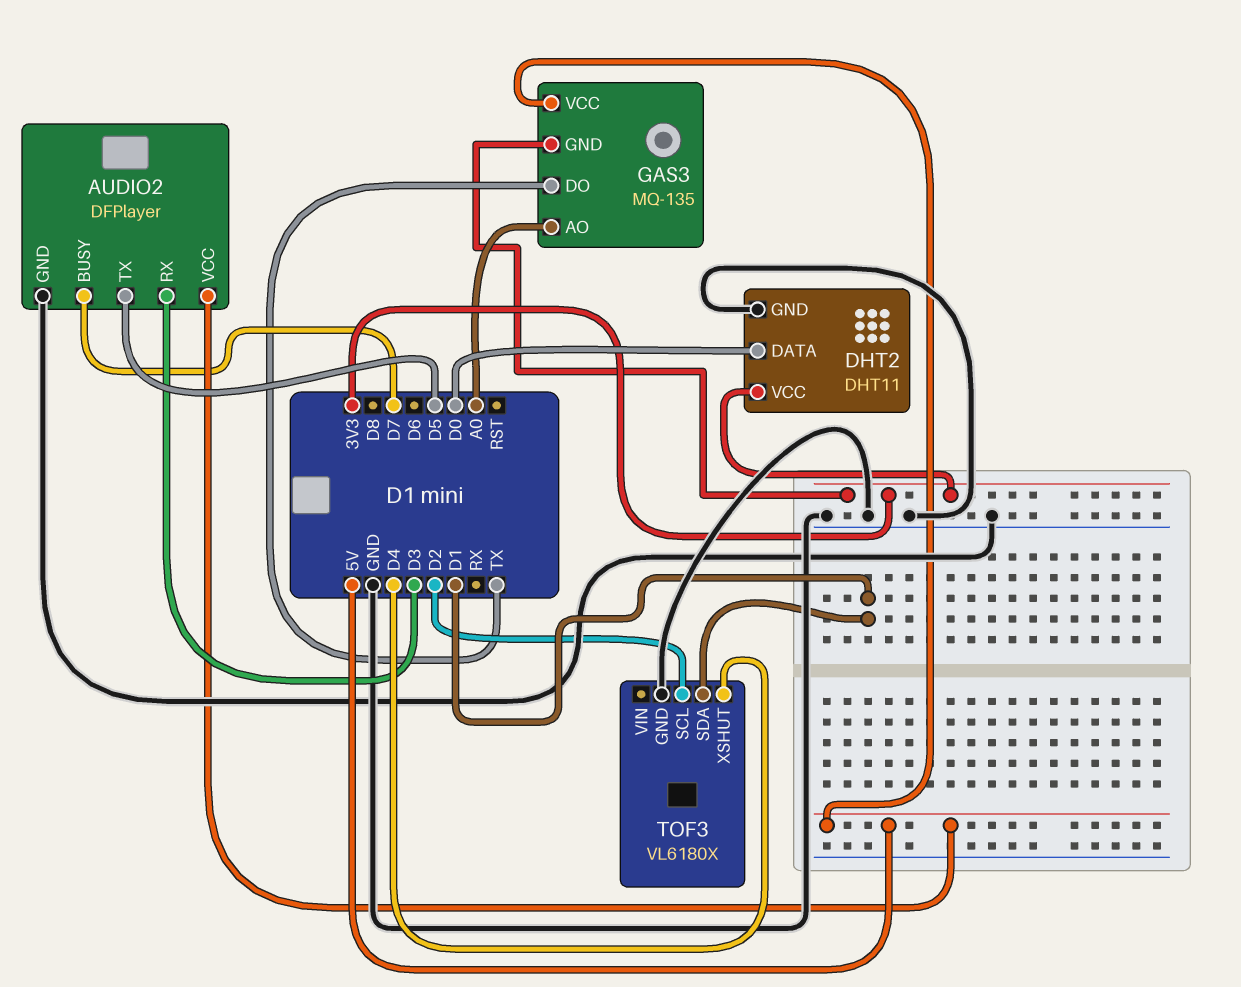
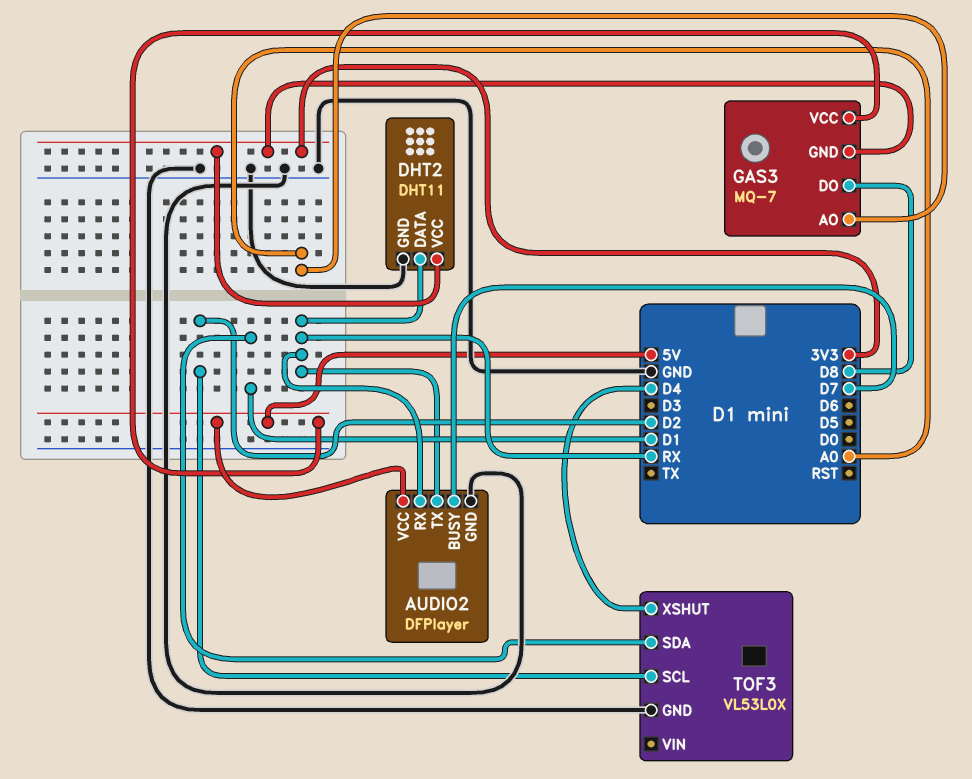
AUDIO2 pin RX: D3 -> RX
AUDIO2 pin TX: D5 -> RX
DHT2 pin DATA: D0 -> RX
GAS3: MQ-135 -> MQ-7
GAS3 pin DO: TX -> D8
TOF3: VL6180X -> VL53L0X

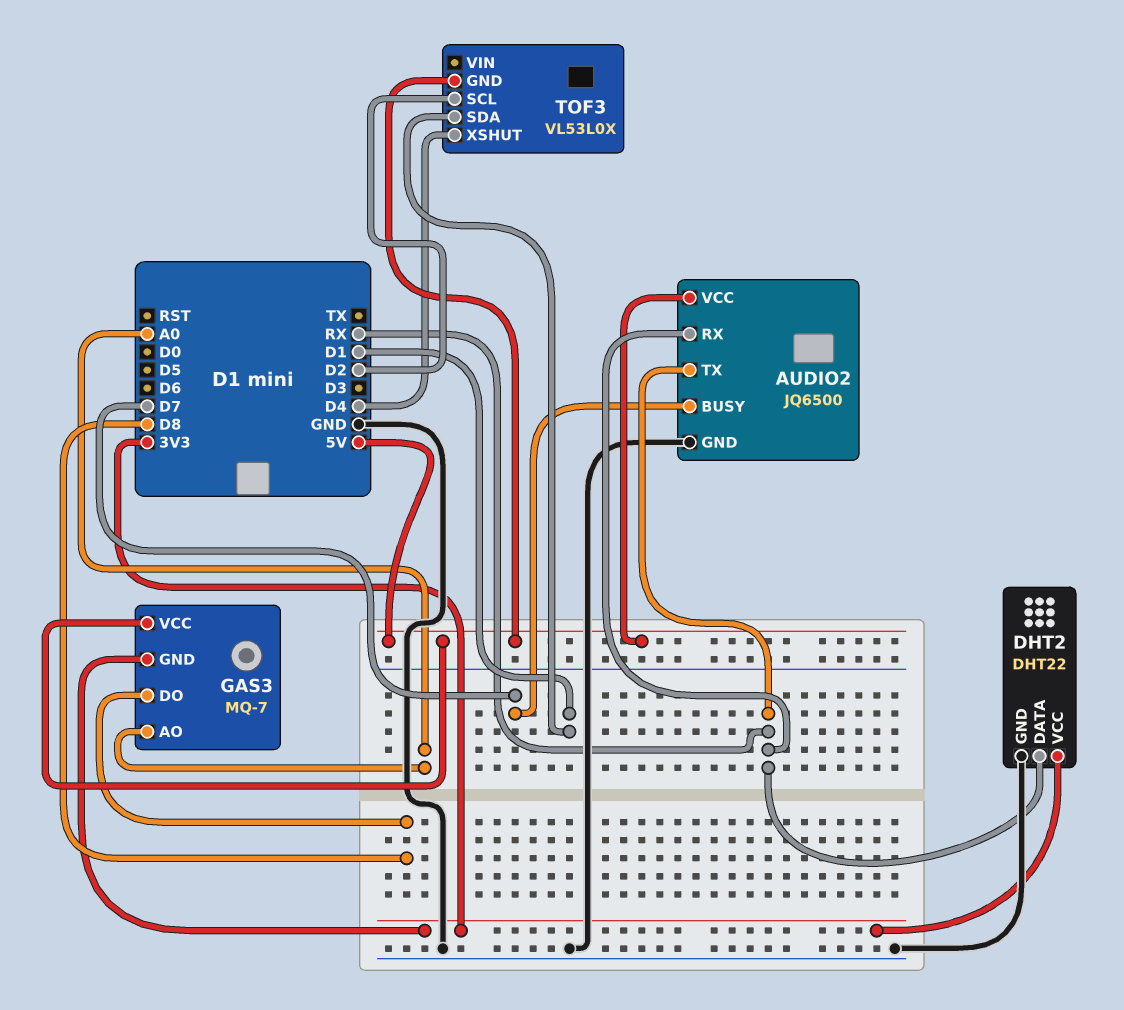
AUDIO2: DFPlayer -> JQ6500
DHT2: DHT11 -> DHT22
TOF3 pin GND: GND -> 5V

